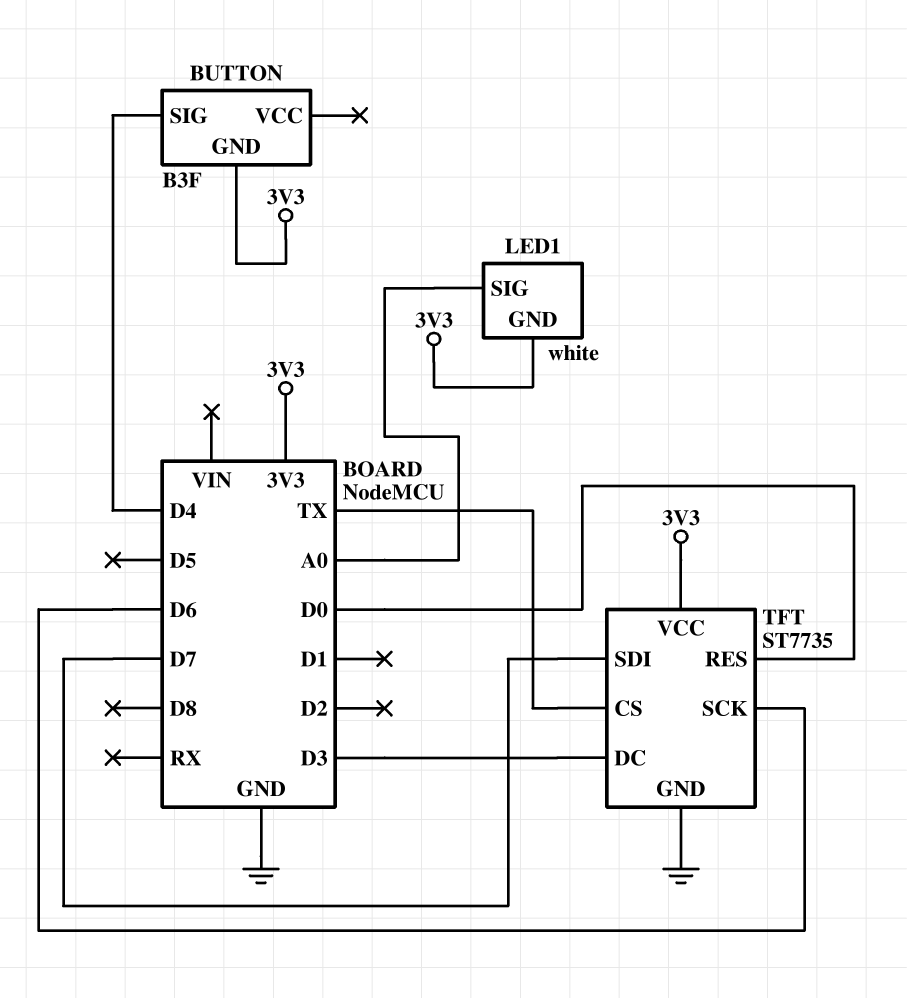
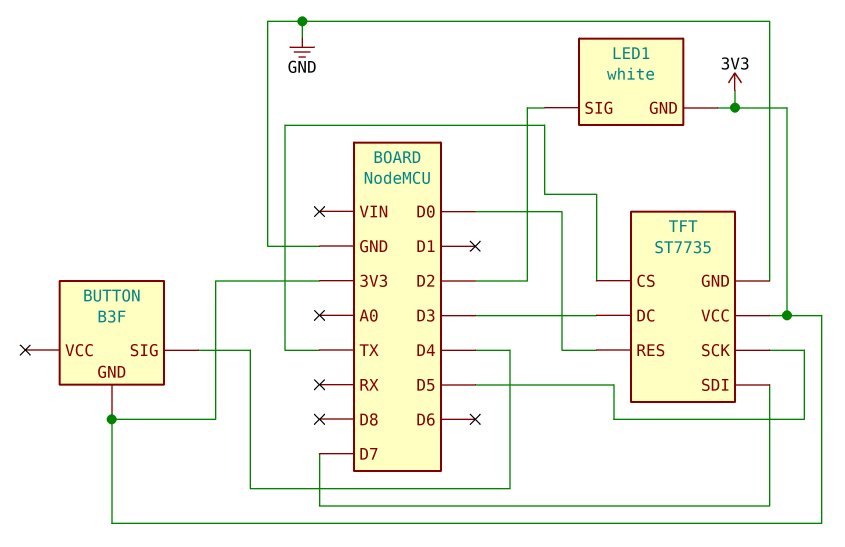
LED1 pin SIG: A0 -> D2
TFT pin SCK: D6 -> D5

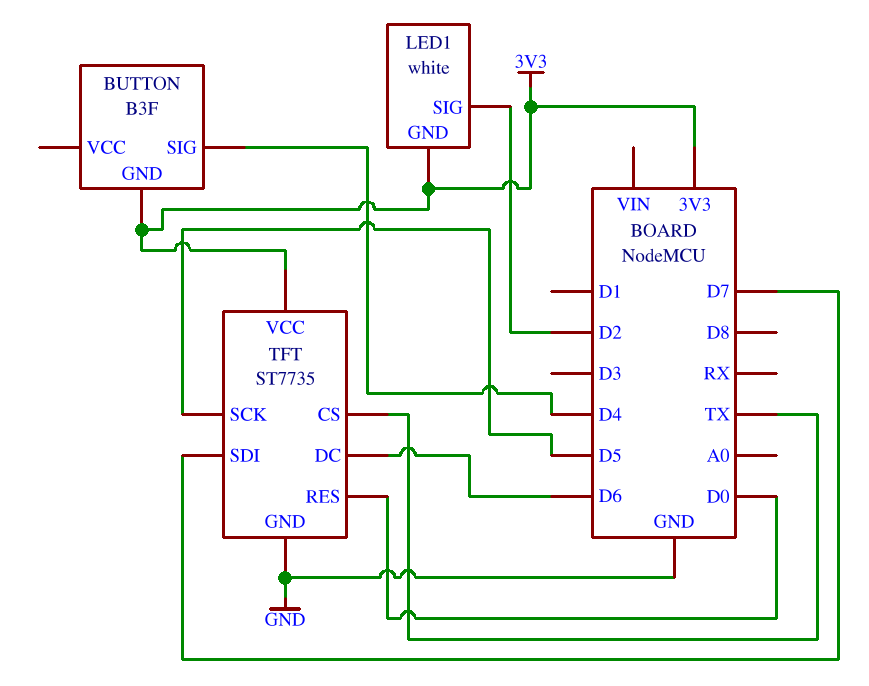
TFT pin DC: D3 -> D6

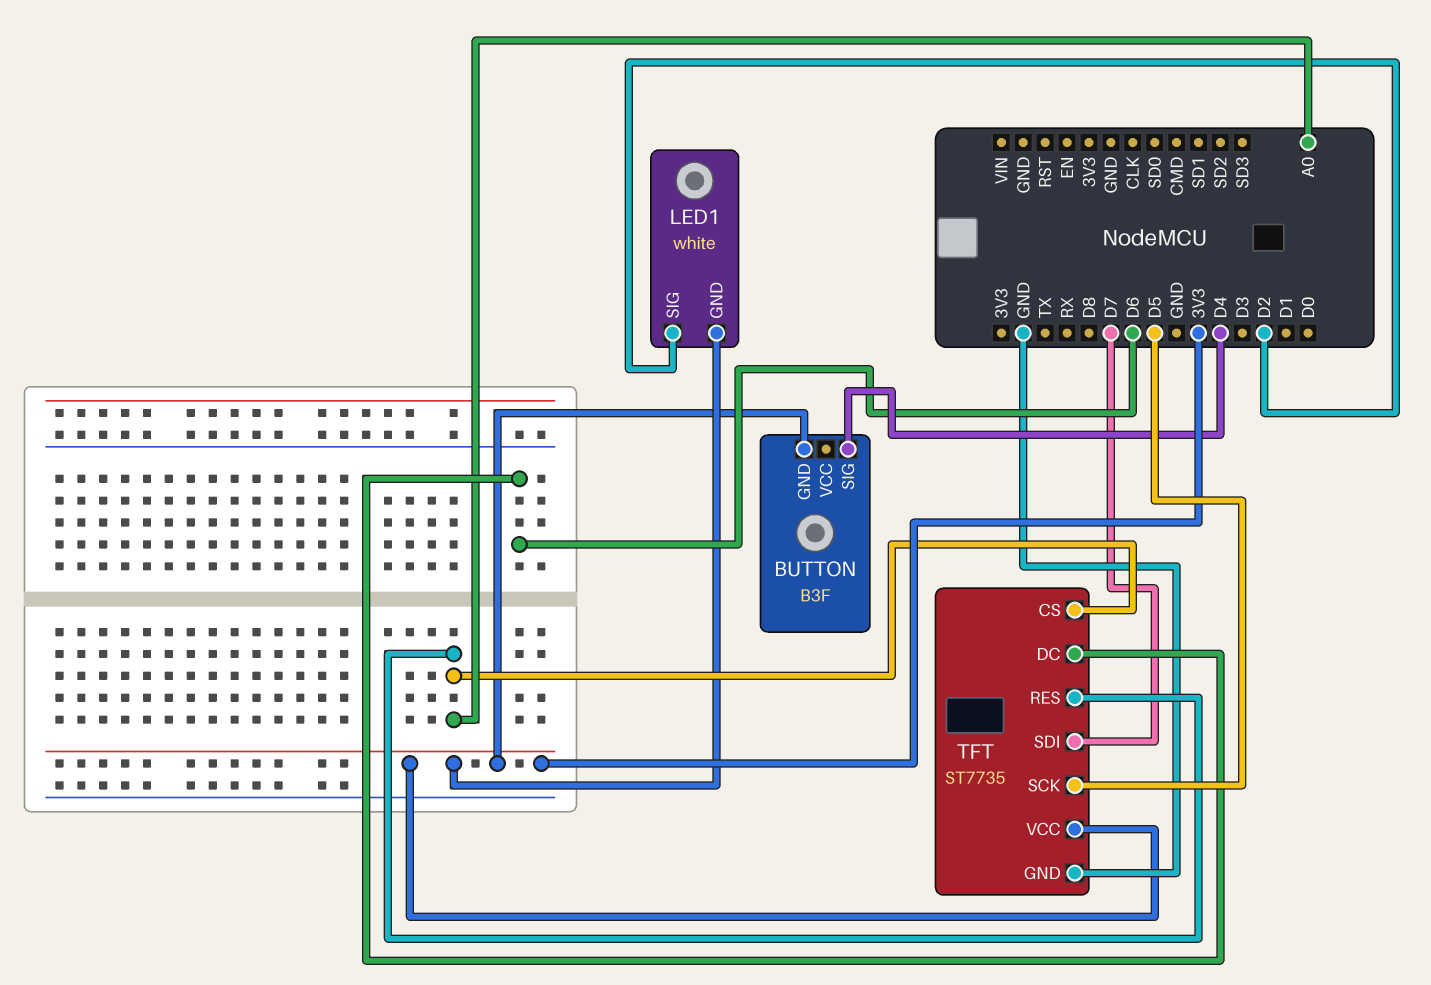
TFT pin CS: TX -> A0
TFT pin RES: D0 -> A0

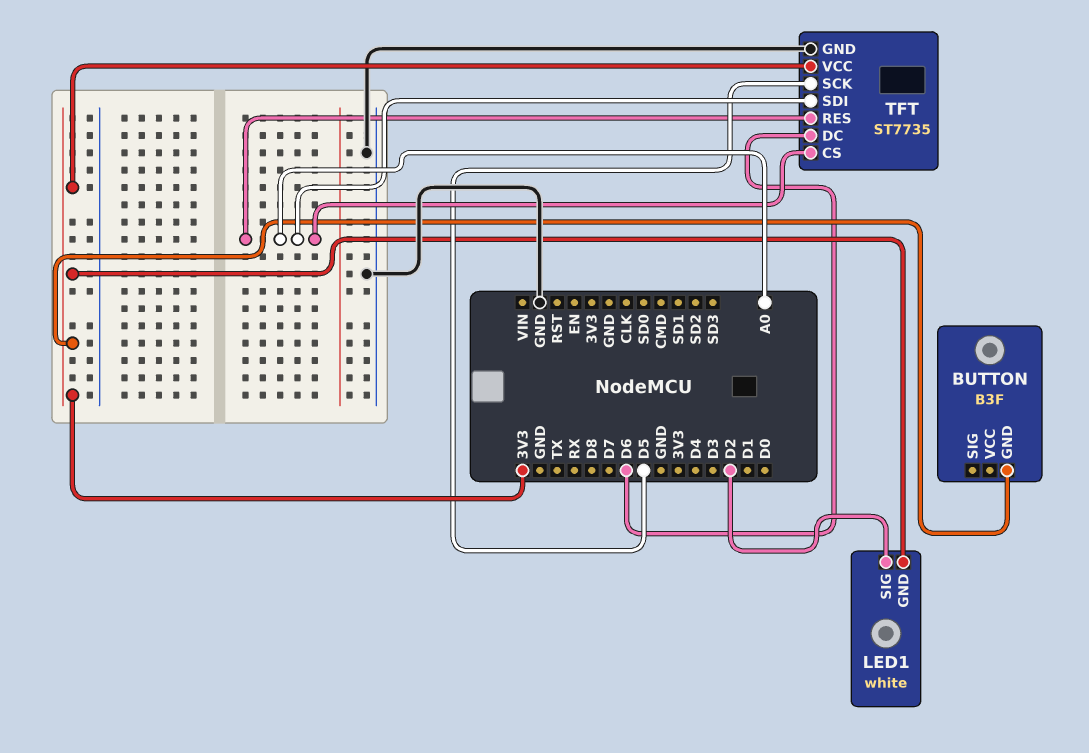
BUTTON pin SIG: D4 -> none
TFT pin SDI: D7 -> A0

